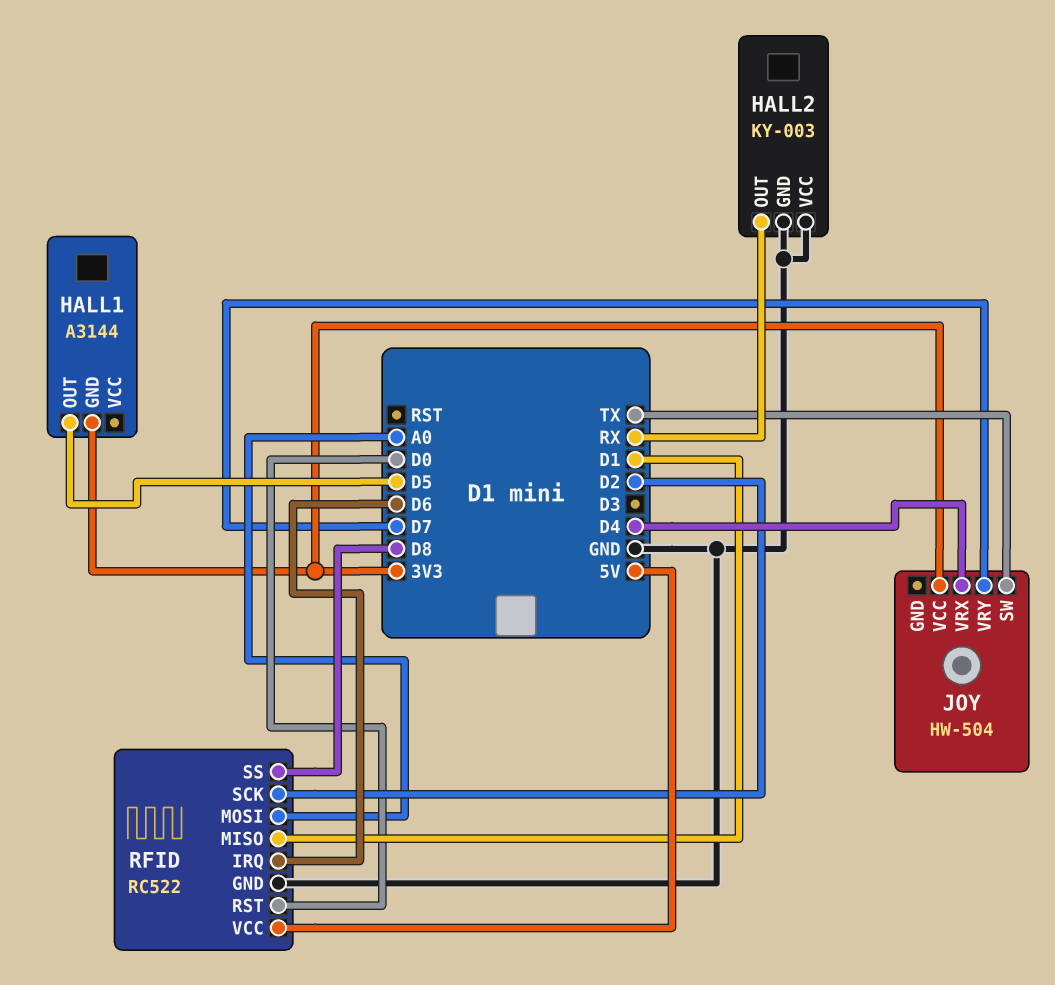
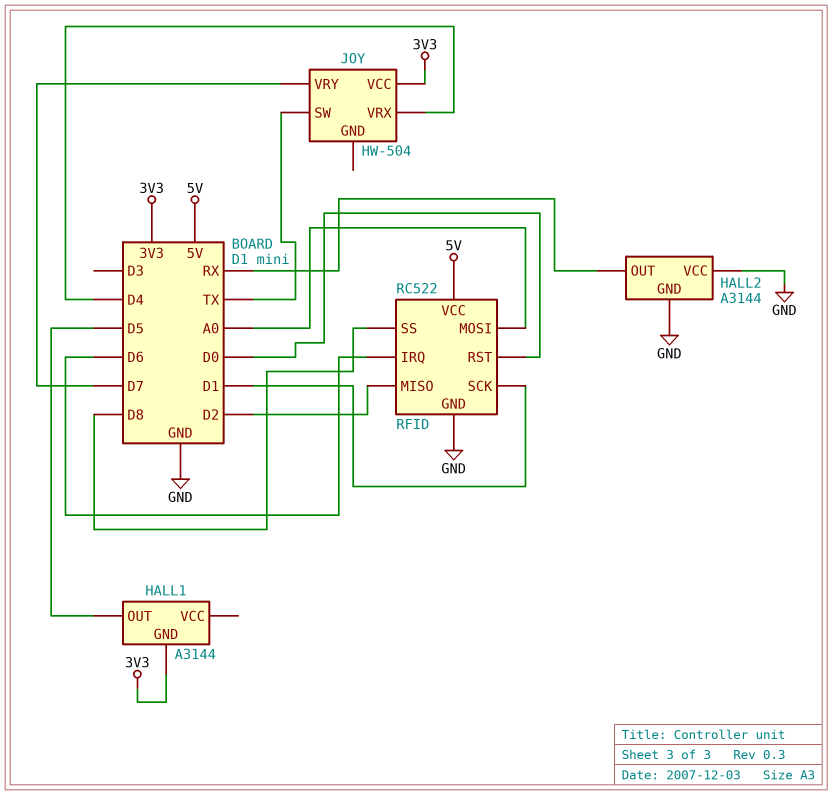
HALL2: KY-003 -> A3144
RFID pin MISO: D1 -> D2
RFID pin SCK: D2 -> D1

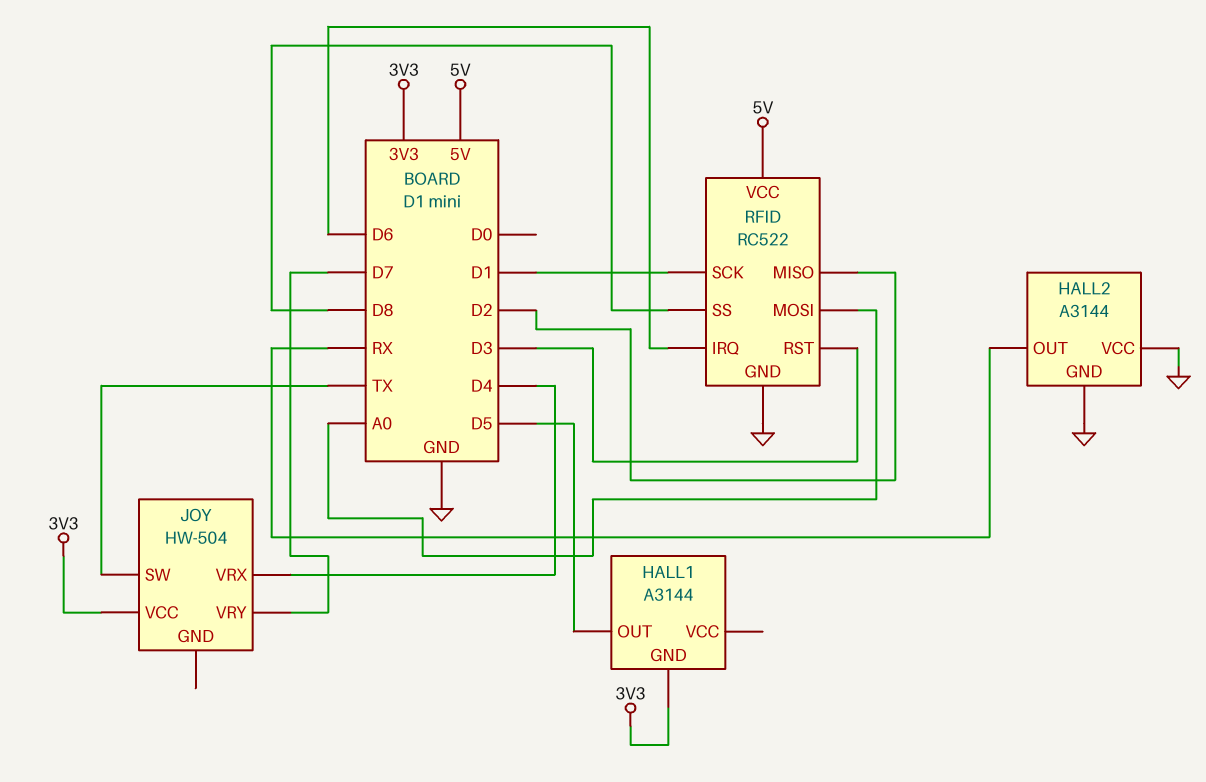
RFID pin RST: D0 -> D3

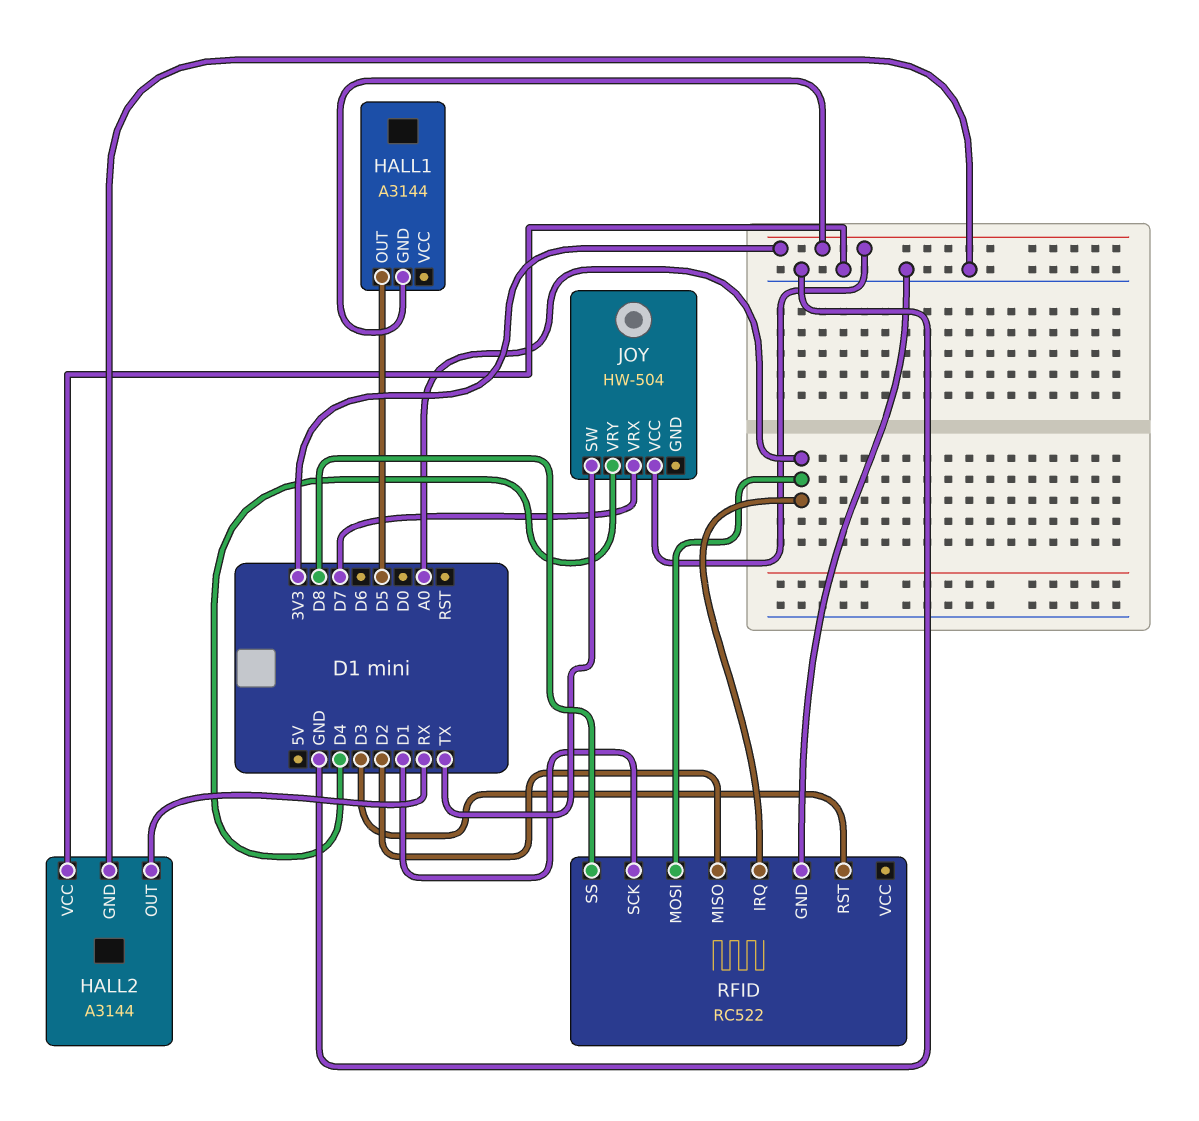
JOY pin VRX: D4 -> D7
JOY pin VRY: D7 -> D4
RFID pin IRQ: D6 -> A0
RFID pin VCC: 5V -> none

